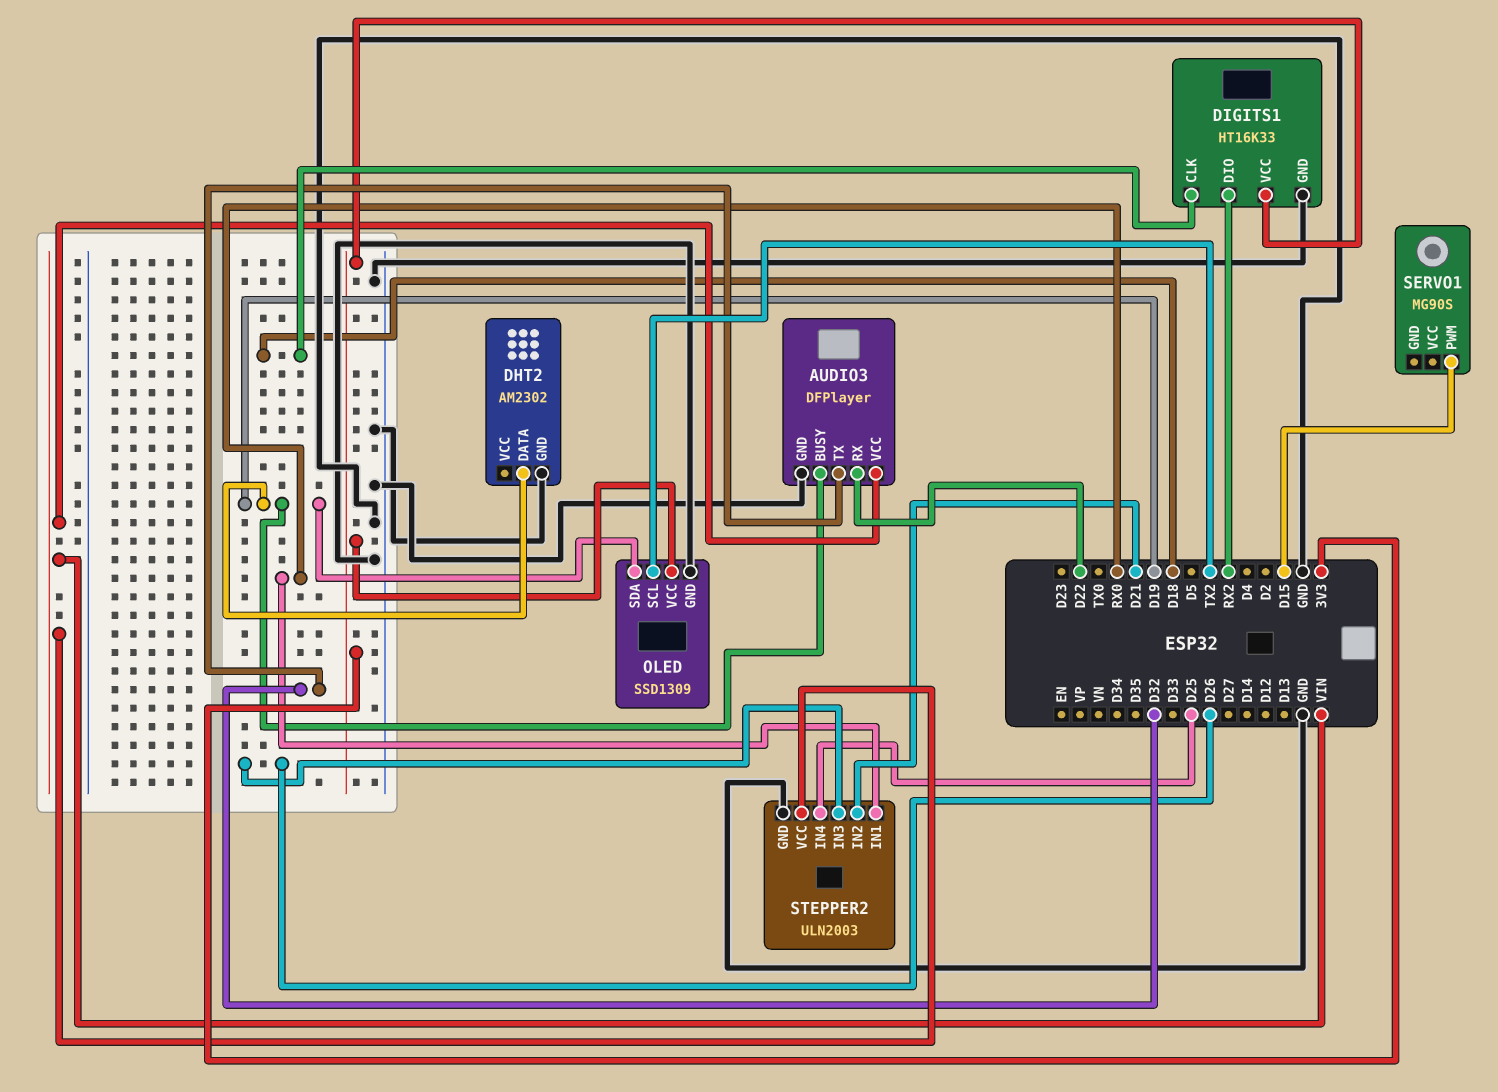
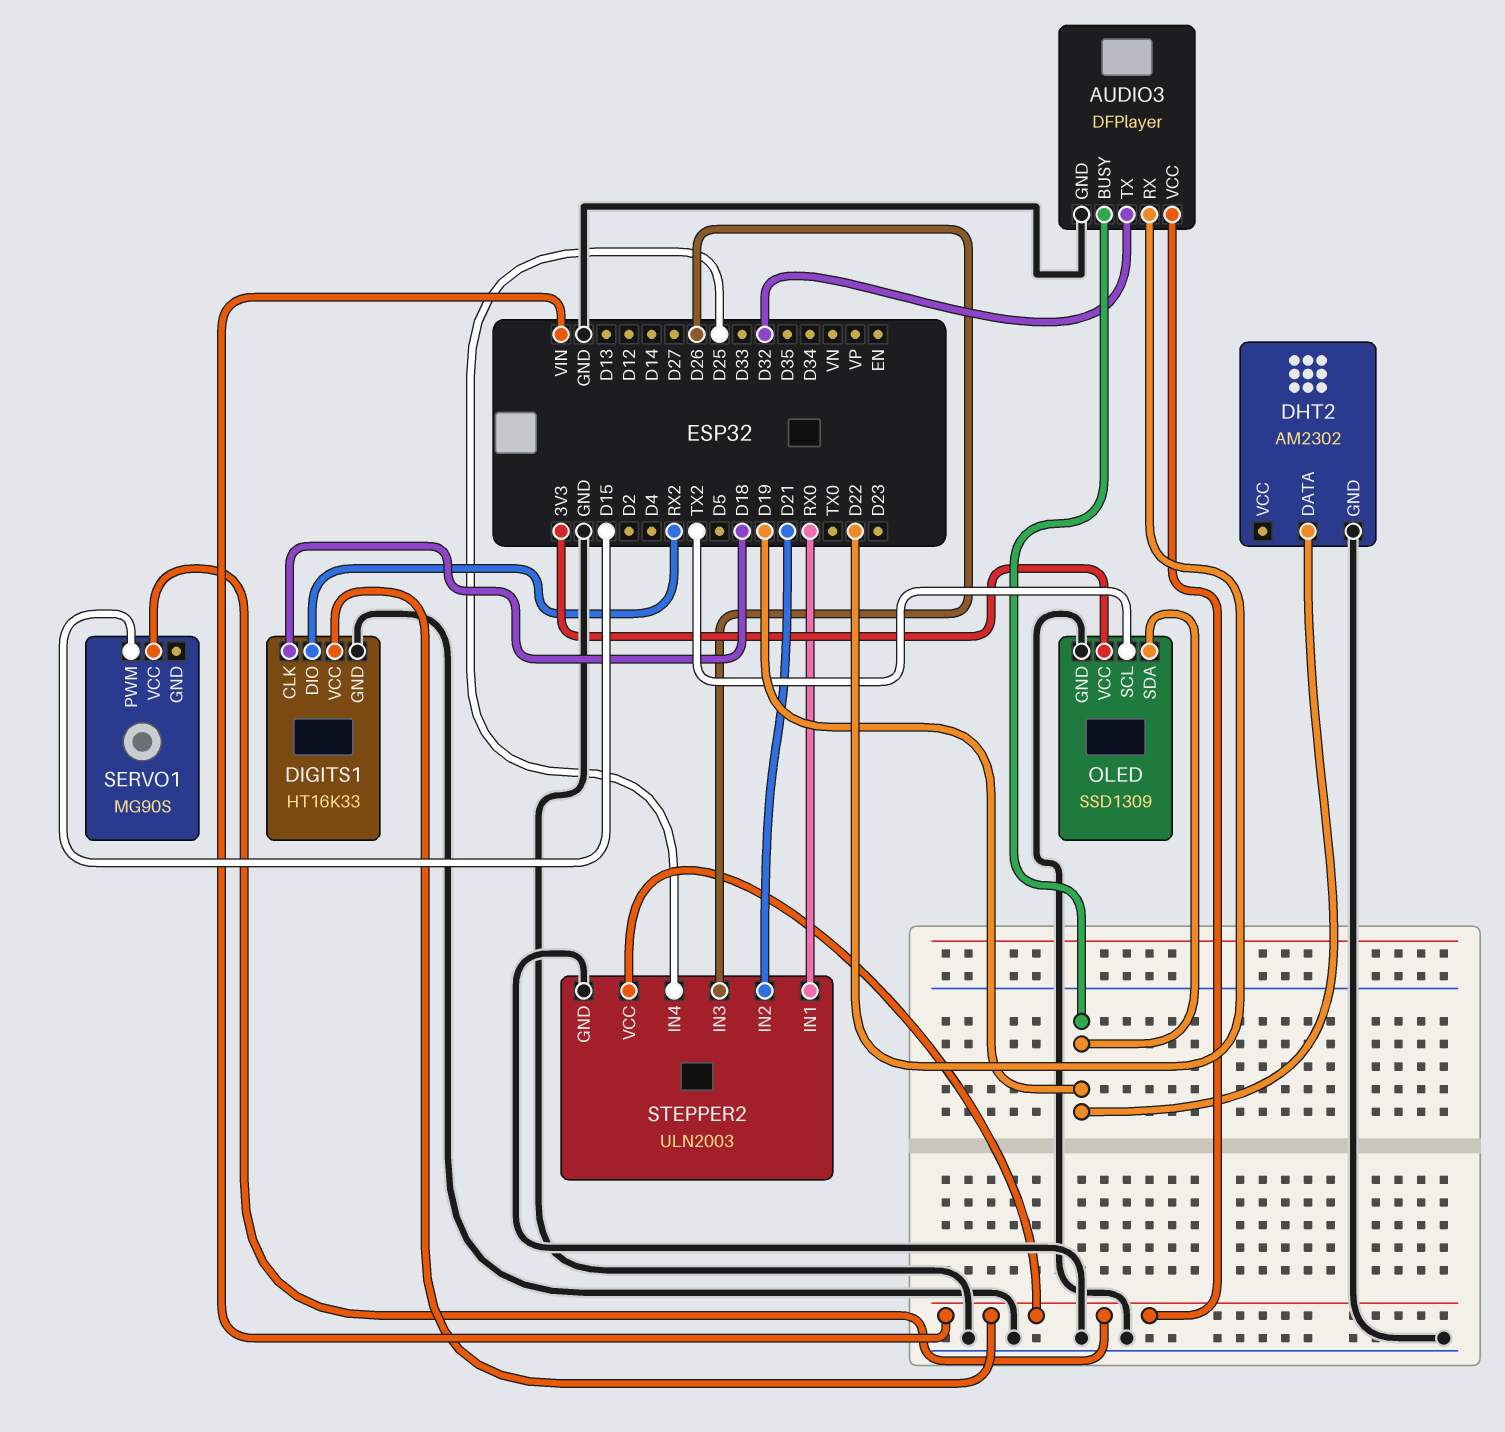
DIGITS1 pin VCC: 3V3 -> VIN
SERVO1 pin VCC: none -> VIN

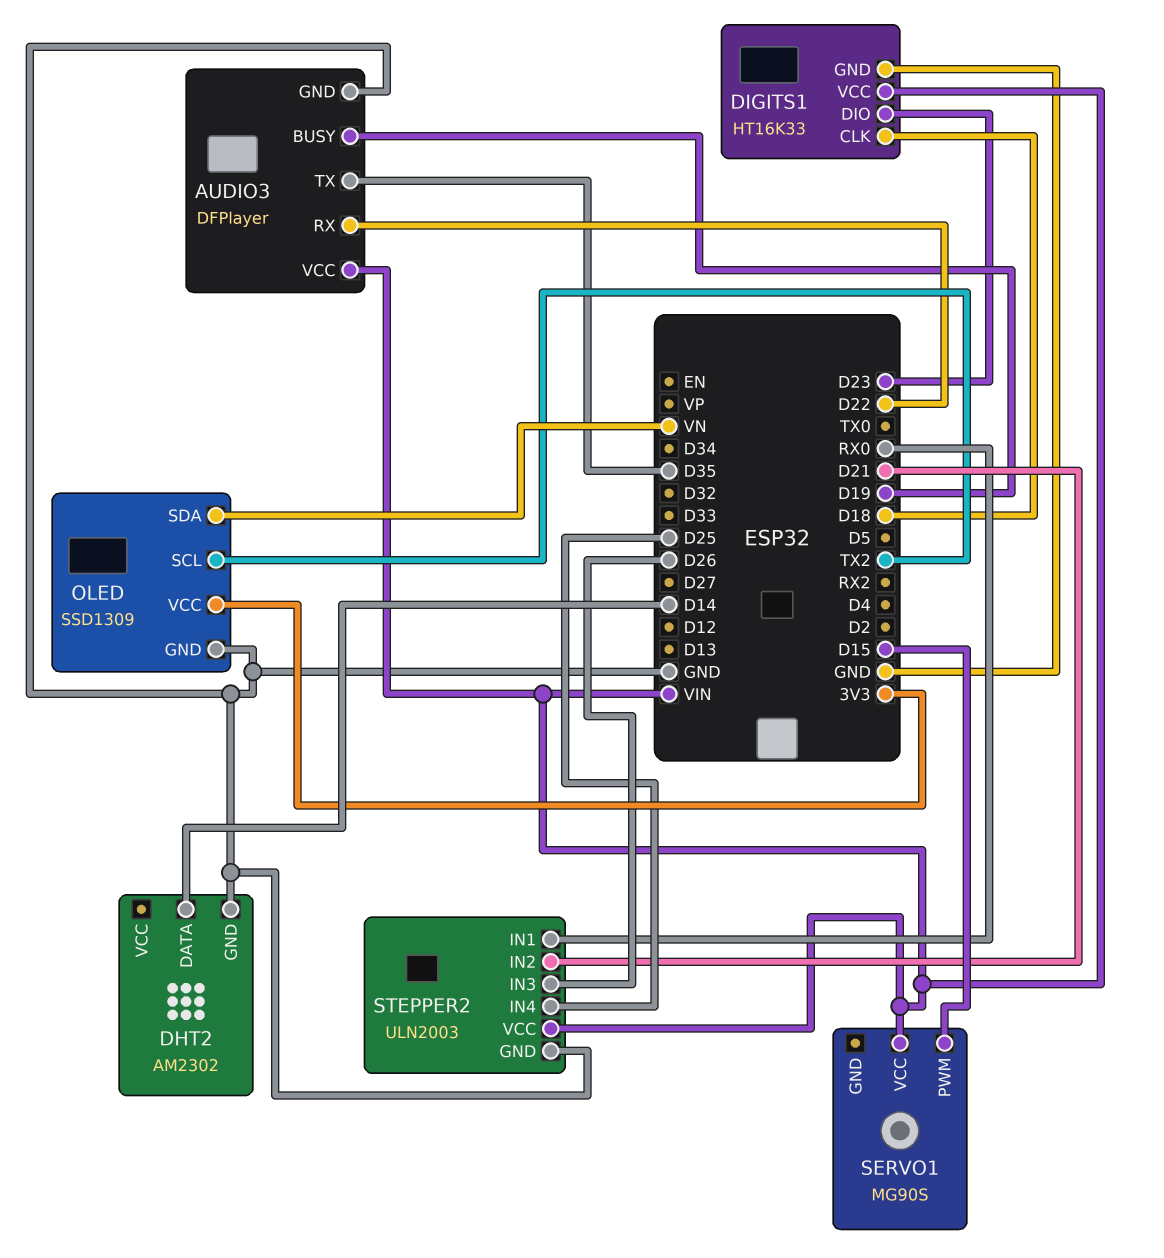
AUDIO3 pin TX: D32 -> D35
DHT2 pin DATA: D19 -> D14
DIGITS1 pin DIO: RX2 -> D23
OLED pin SDA: D19 -> VN

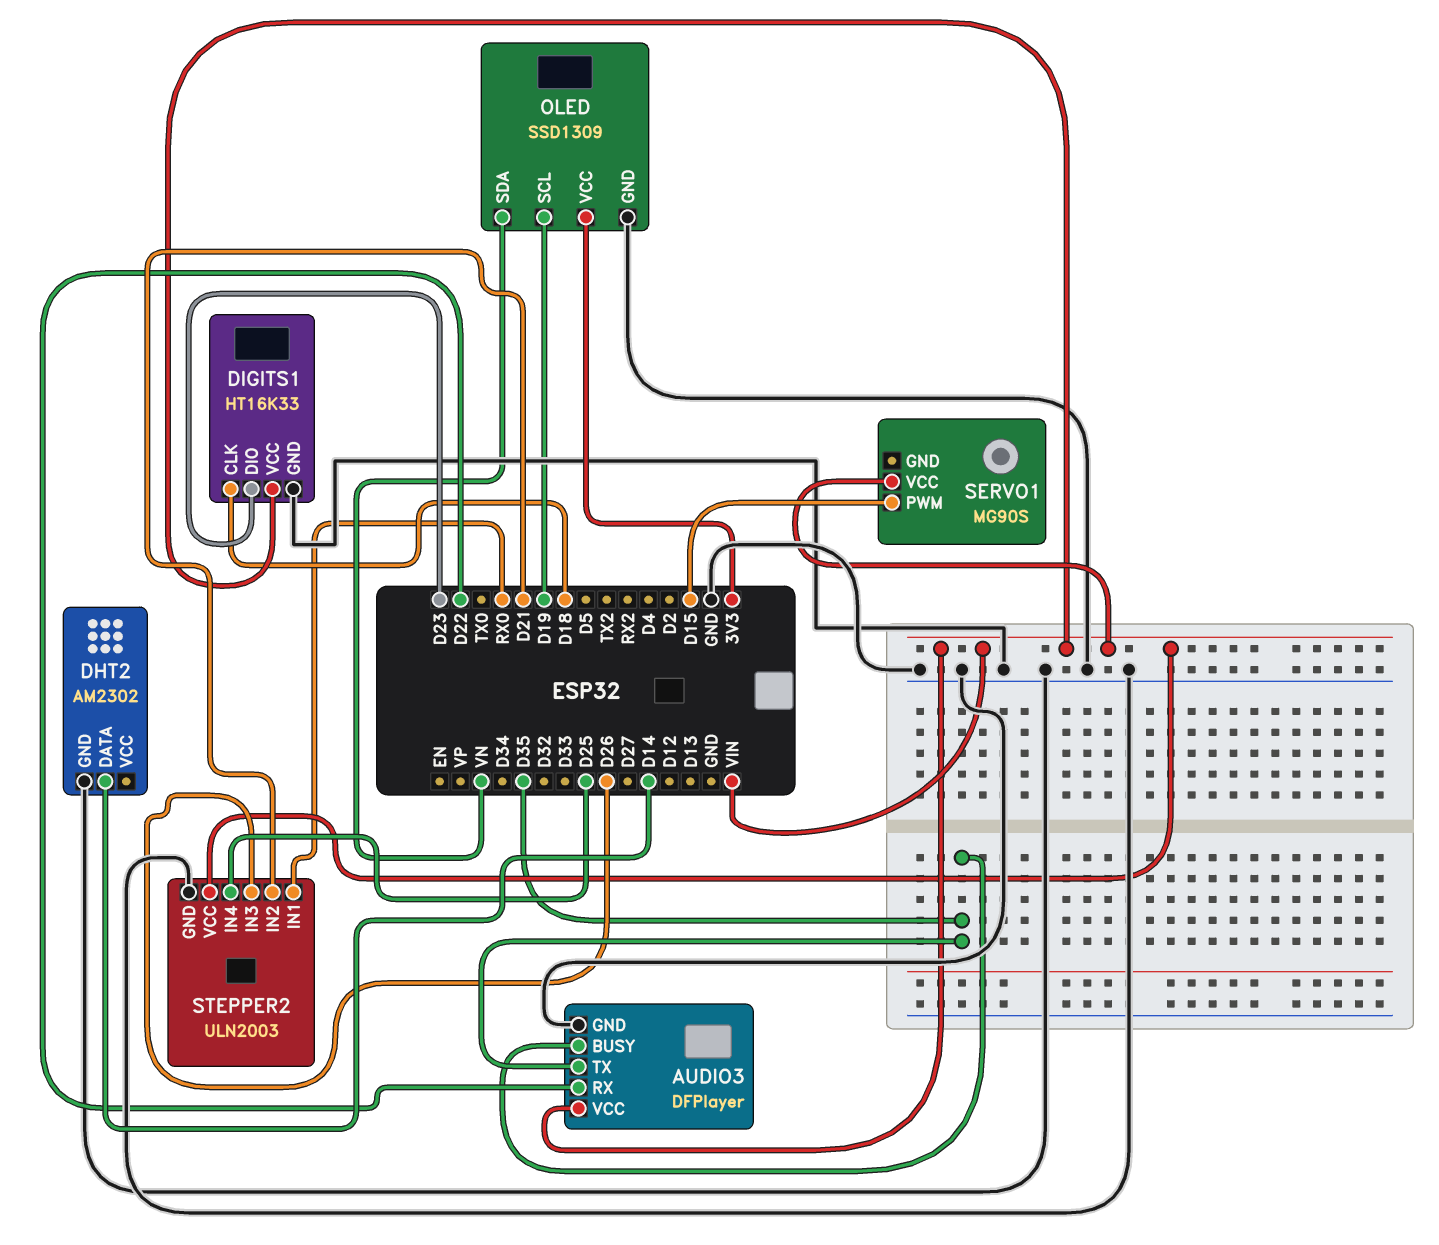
AUDIO3 pin BUSY: D19 -> D35
OLED pin SCL: TX2 -> D19

